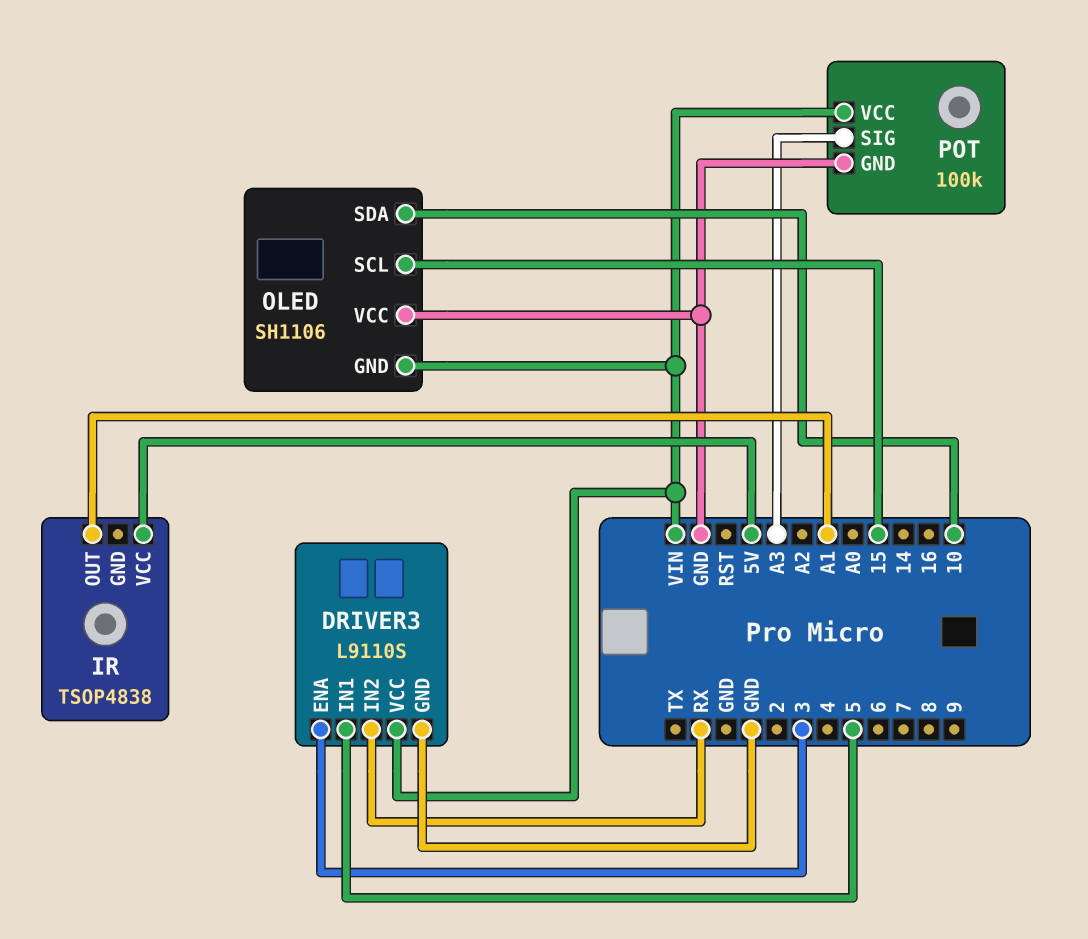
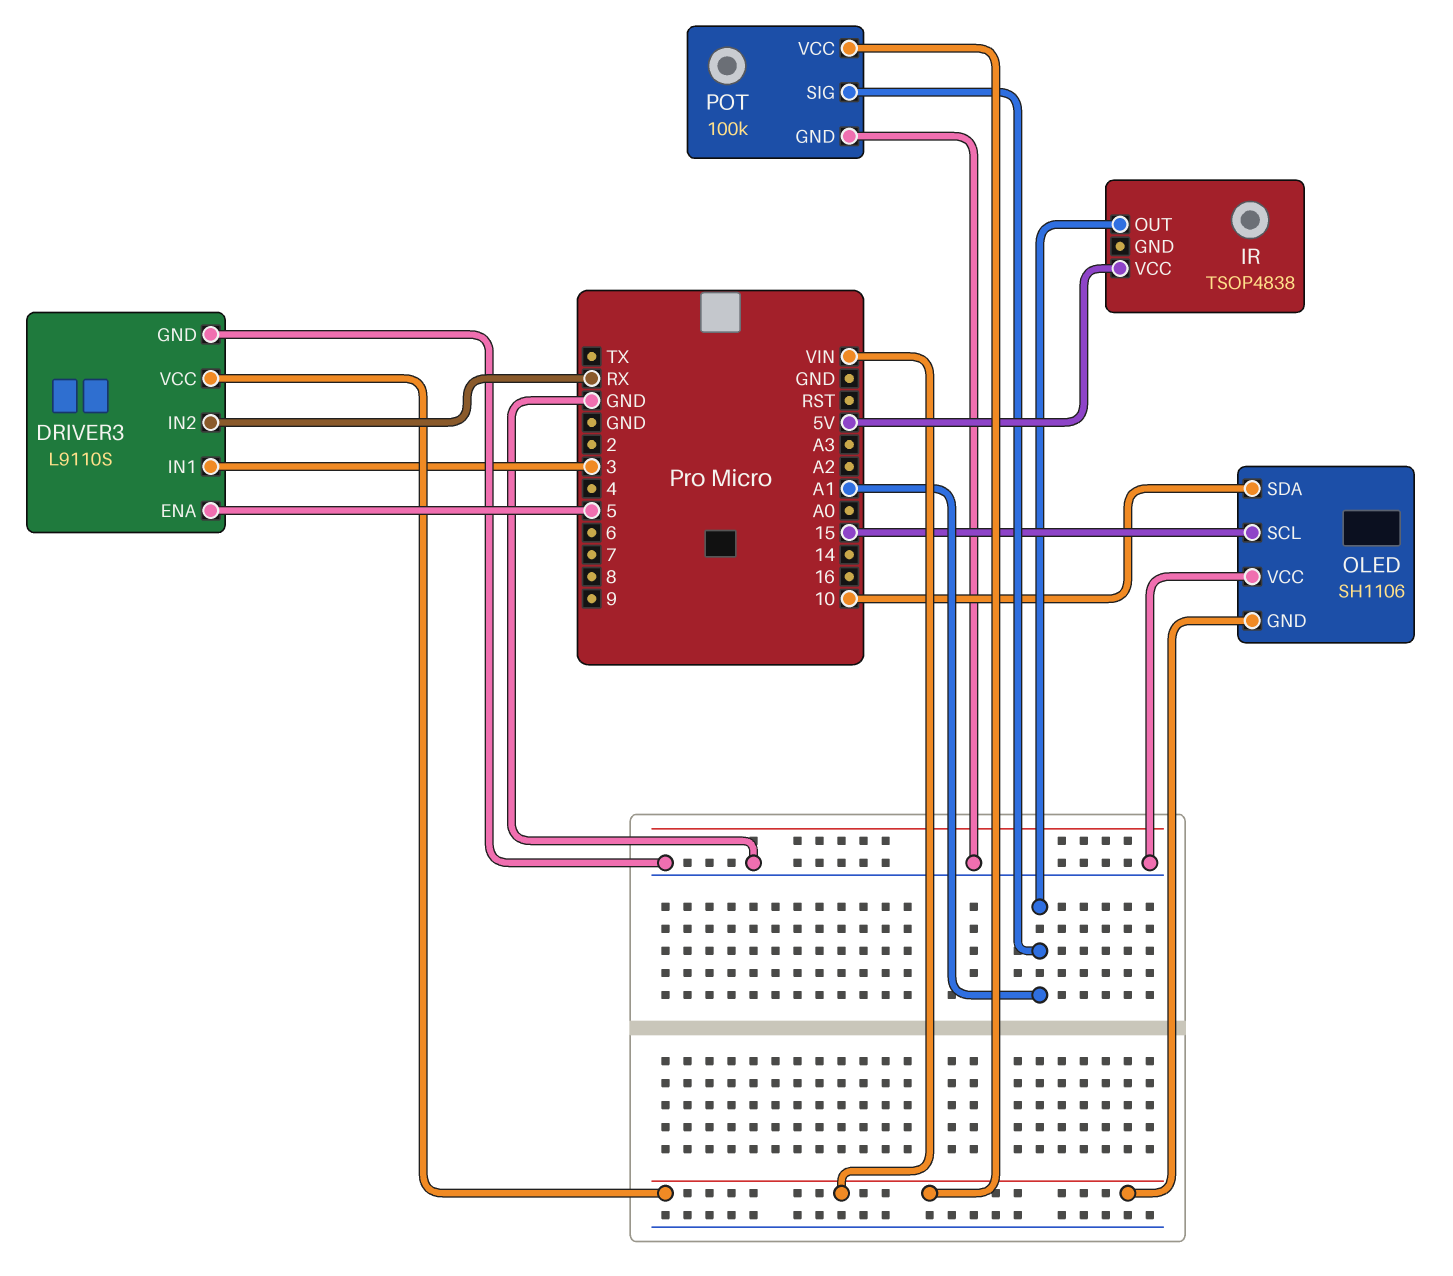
DRIVER3 pin ENA: 3 -> 5
DRIVER3 pin IN1: 5 -> 3
POT pin SIG: A3 -> A1

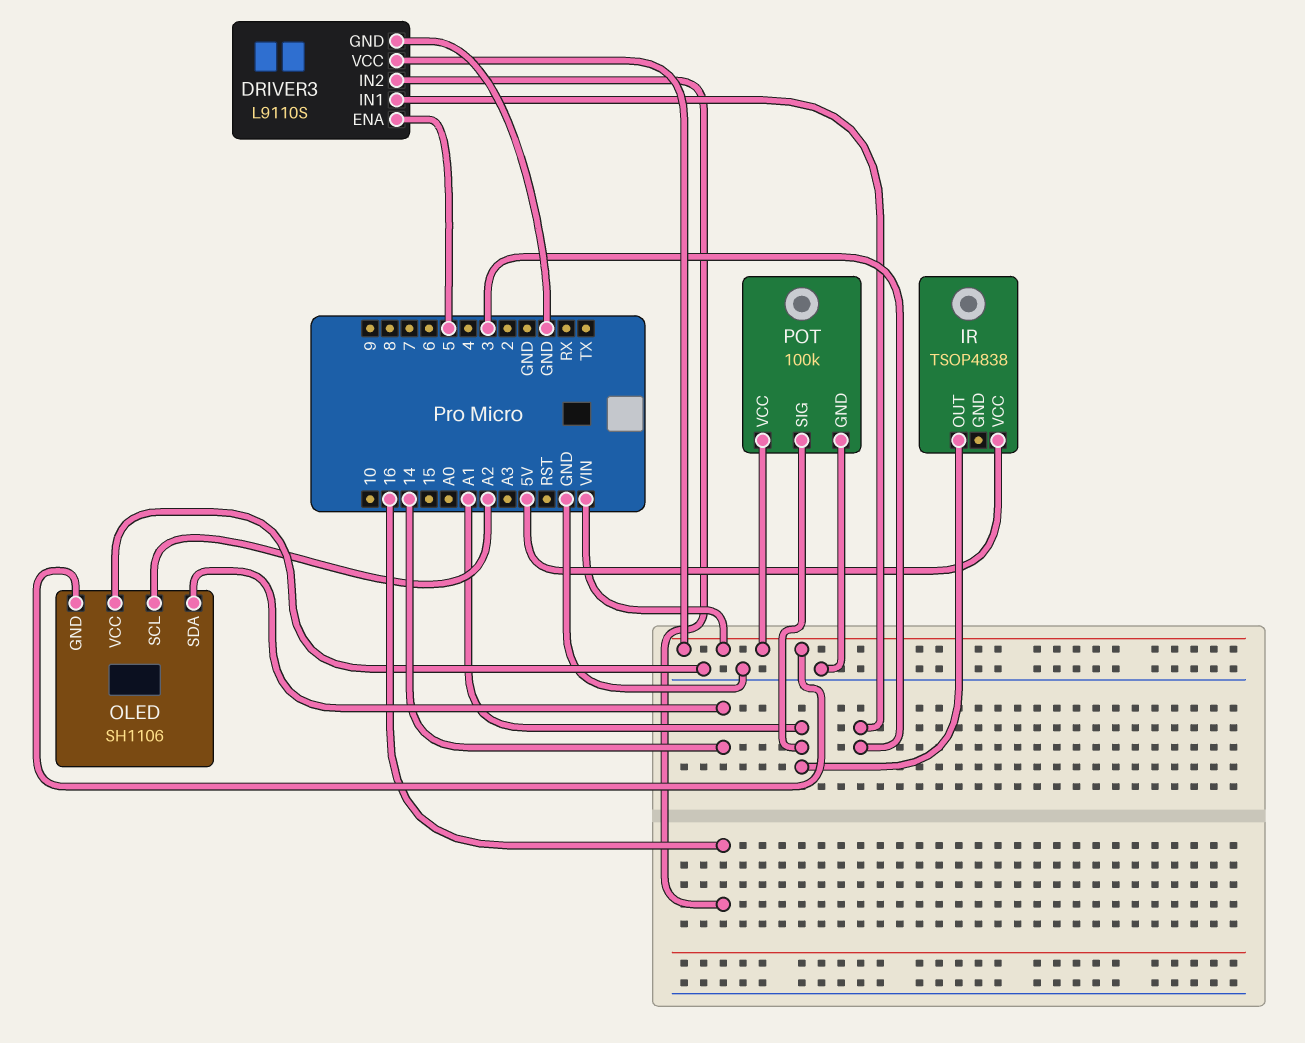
DRIVER3 pin IN2: RX -> 16
OLED pin SCL: 15 -> A2
OLED pin SDA: 10 -> 14

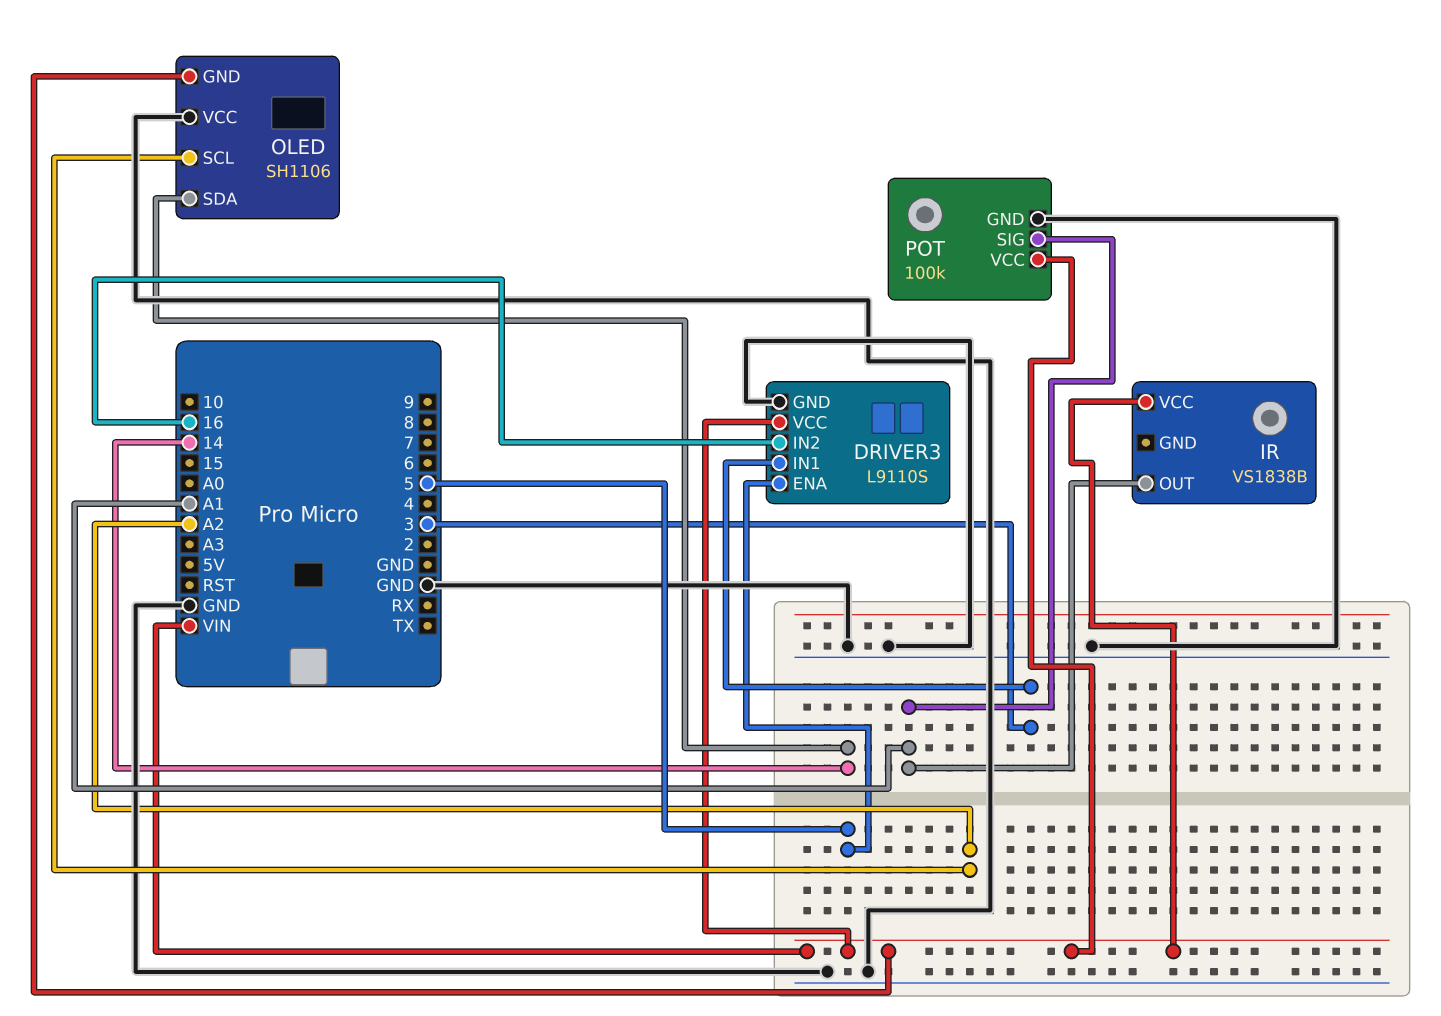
IR: TSOP4838 -> VS1838B
IR pin VCC: 5V -> VIN

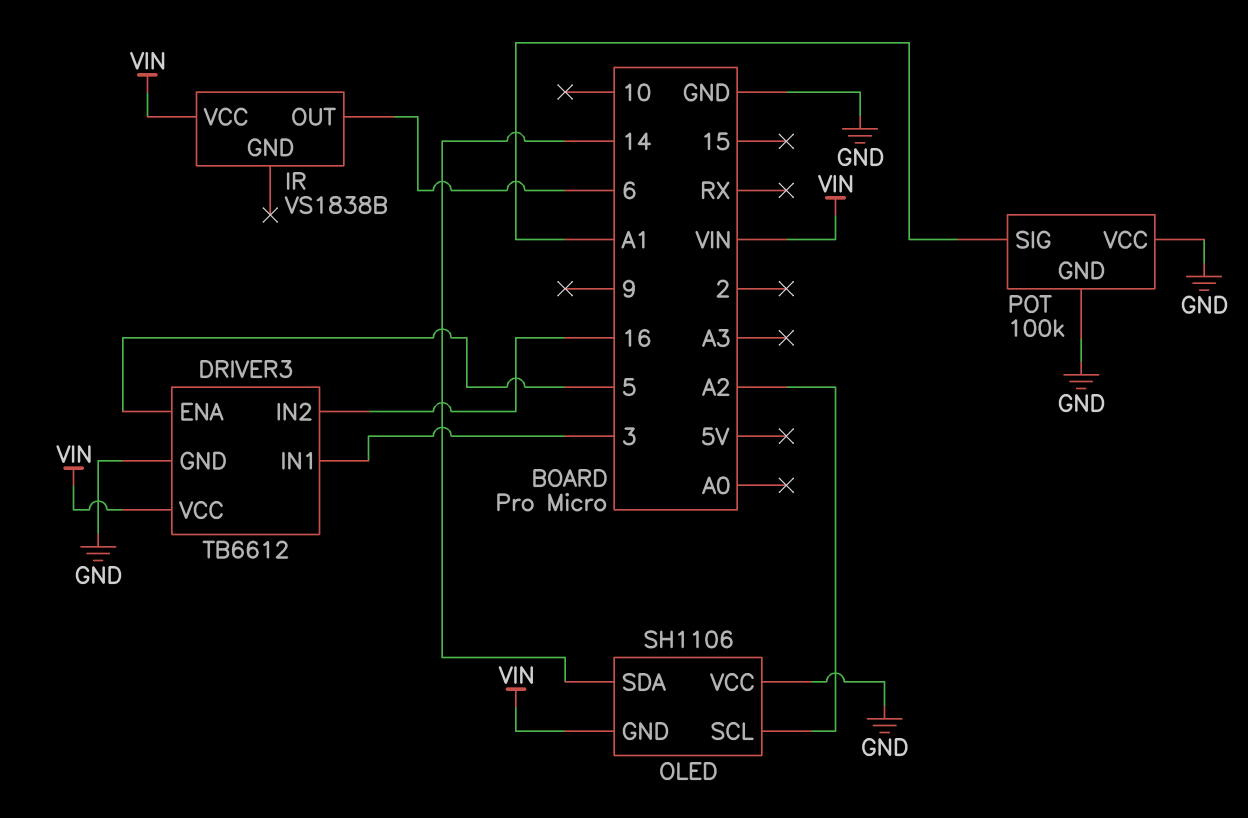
DRIVER3: L9110S -> TB6612
IR pin OUT: A1 -> 6
POT pin VCC: VIN -> GND

